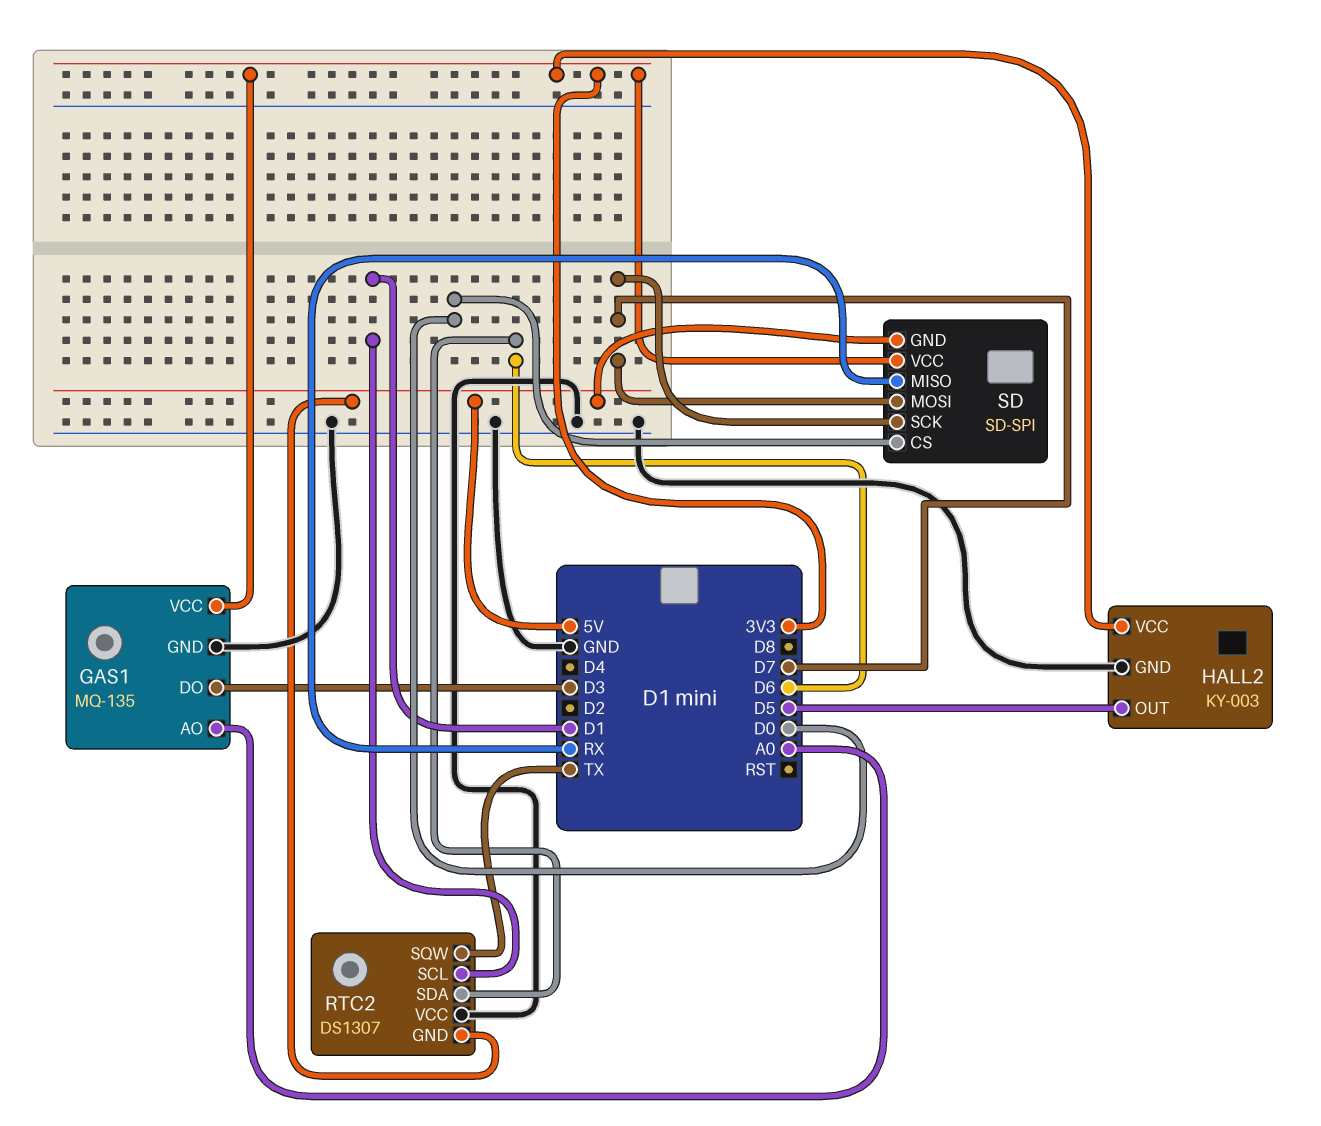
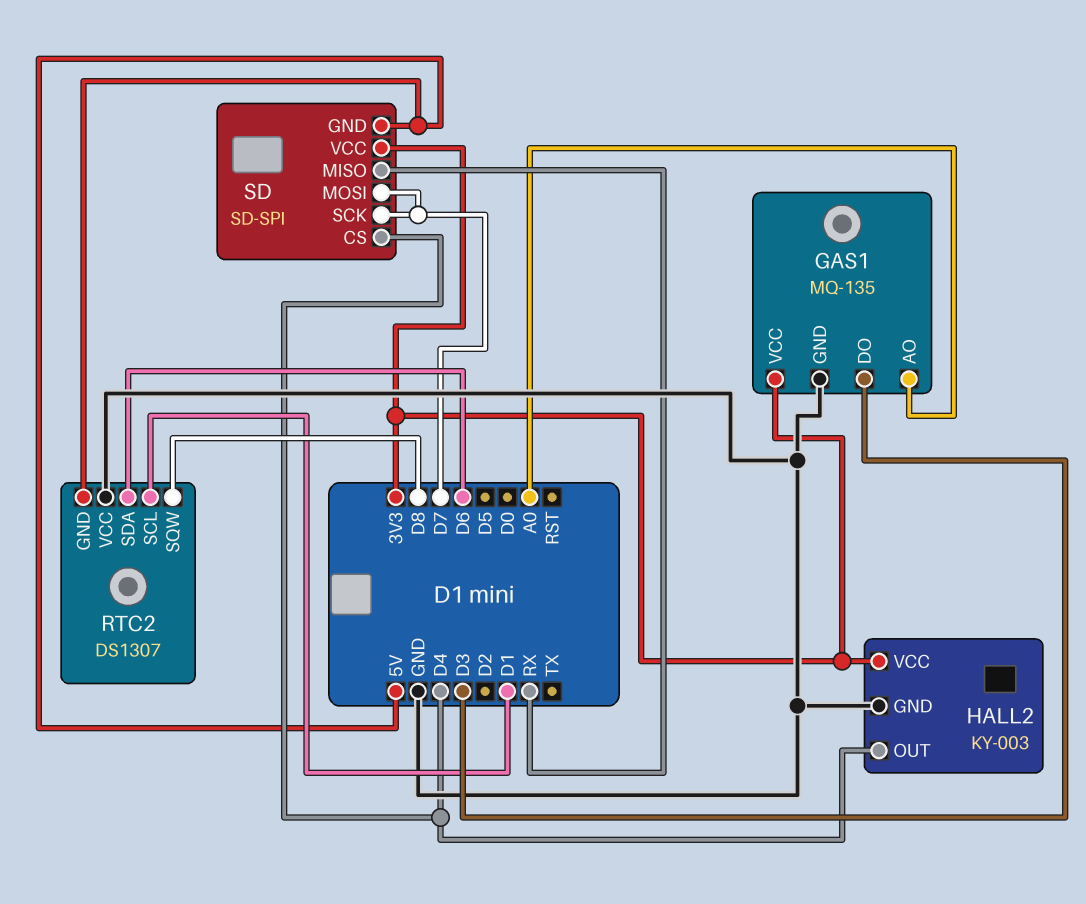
HALL2 pin OUT: D5 -> D4
RTC2 pin SQW: TX -> D8
SD pin CS: D0 -> D4

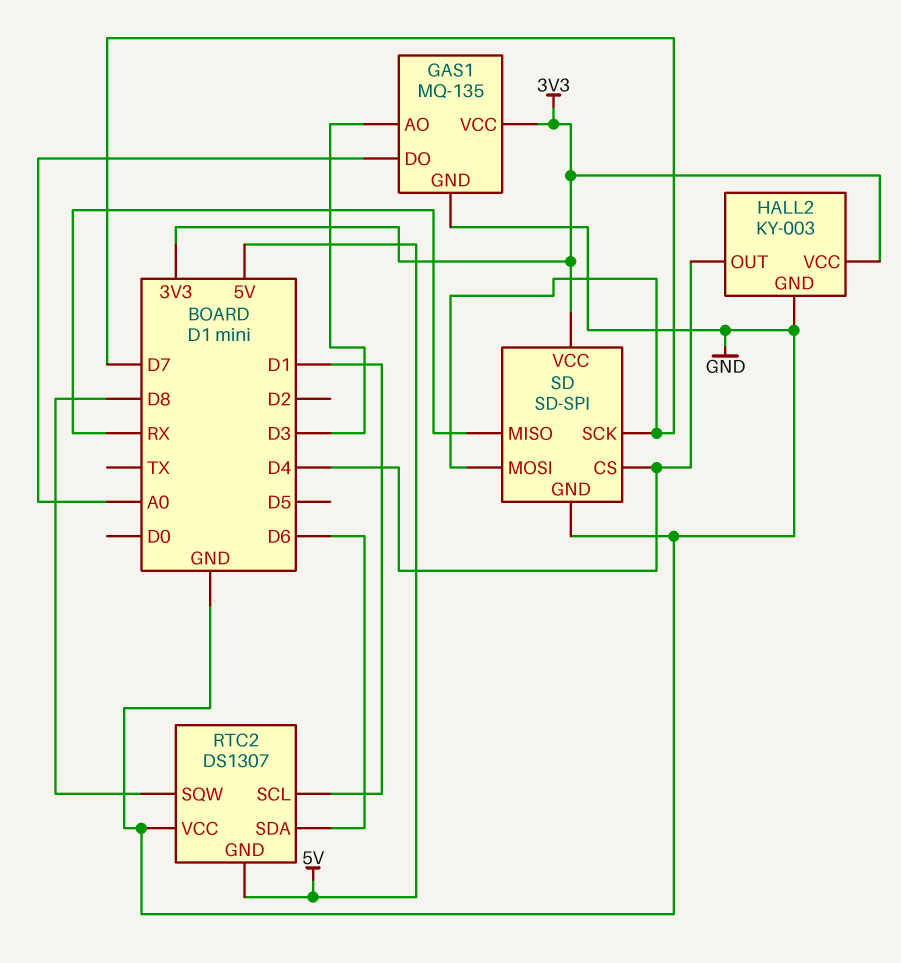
GAS1 pin AO: A0 -> D3
GAS1 pin DO: D3 -> A0
SD pin GND: 5V -> GND

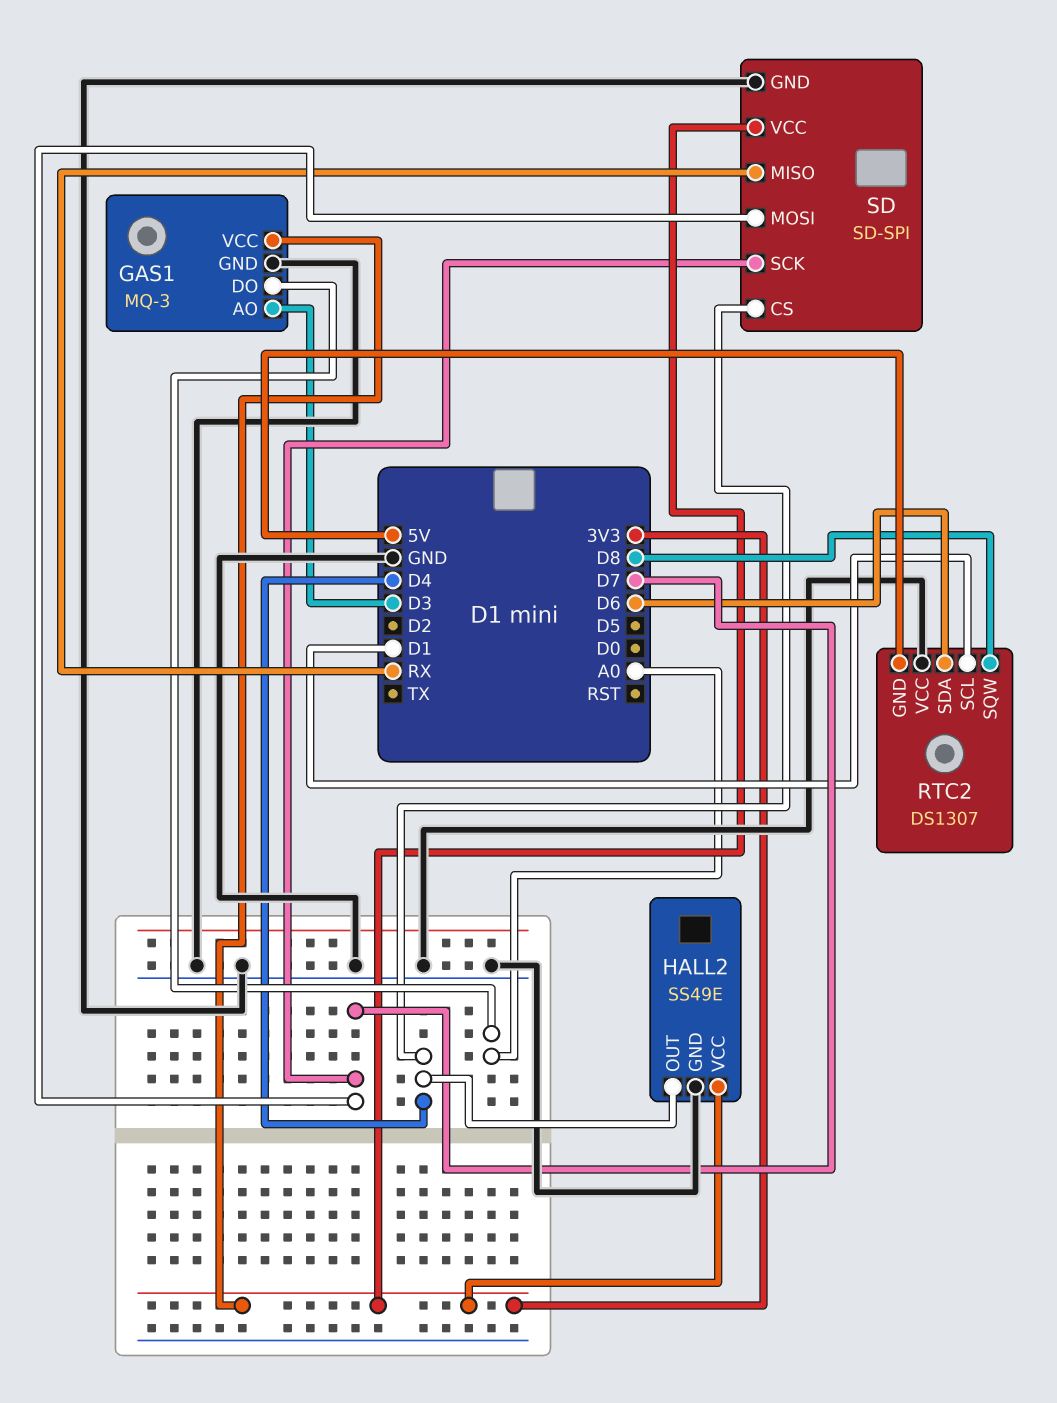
GAS1: MQ-135 -> MQ-3
HALL2: KY-003 -> SS49E

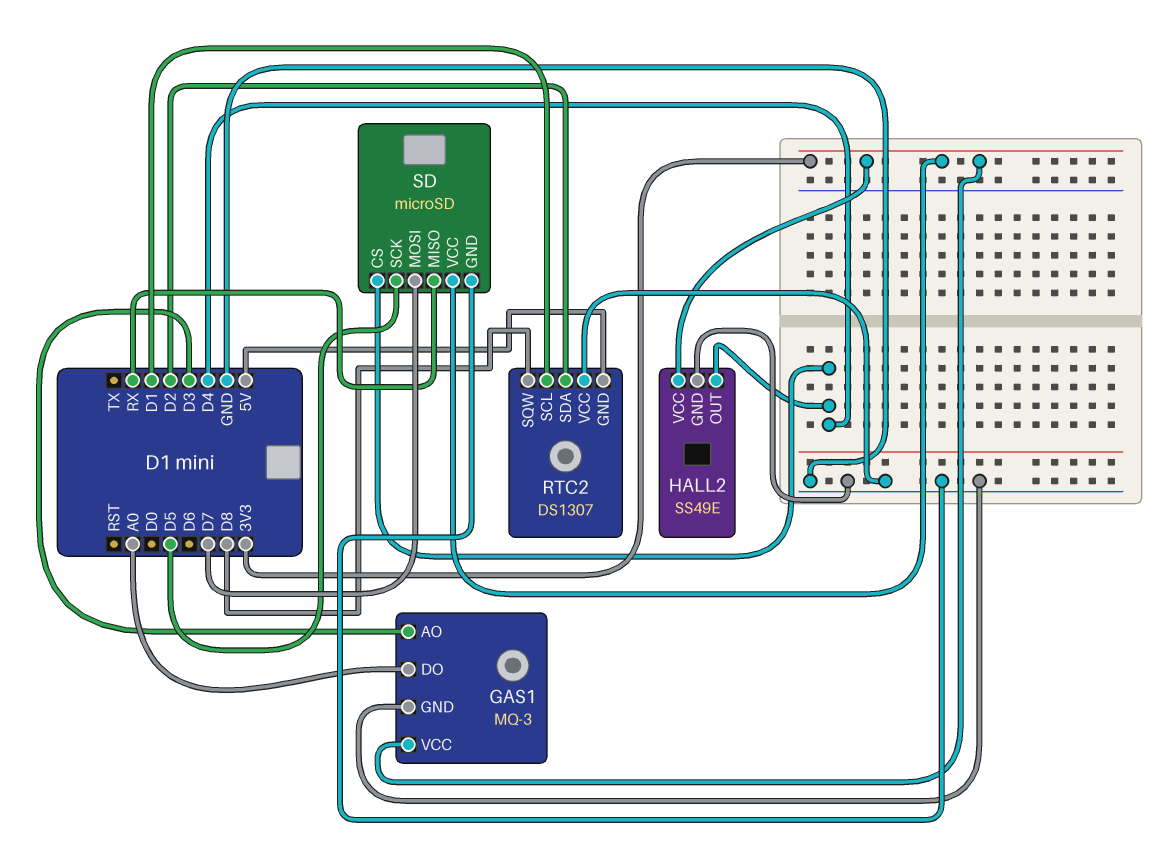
RTC2 pin SDA: D6 -> D2
SD: SD-SPI -> microSD
SD pin SCK: D7 -> D5

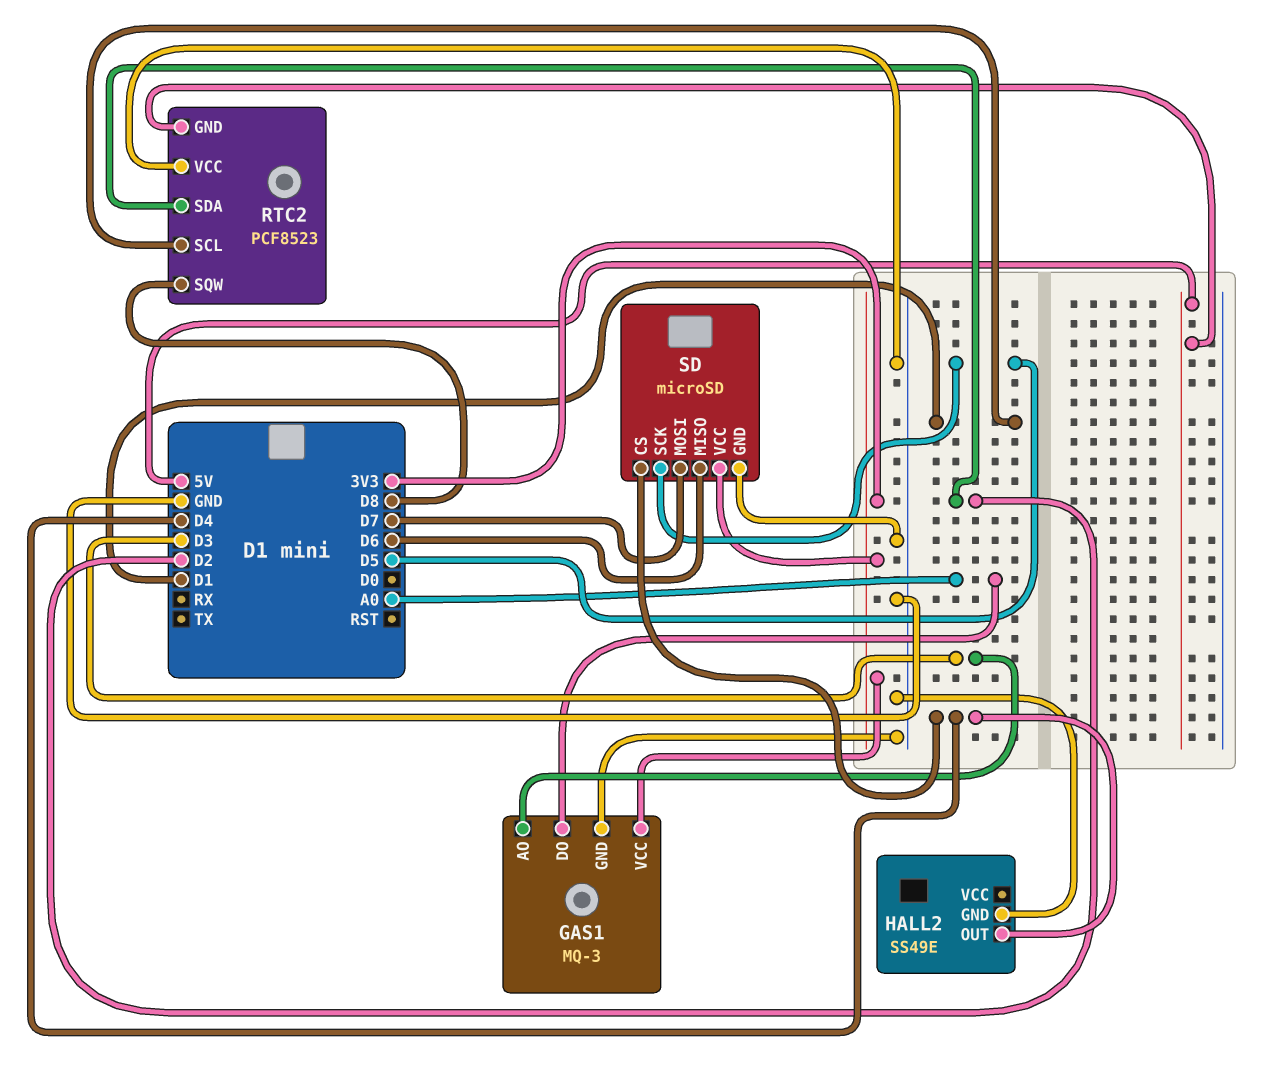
HALL2 pin VCC: 3V3 -> none
RTC2: DS1307 -> PCF8523
SD pin MISO: RX -> D6

